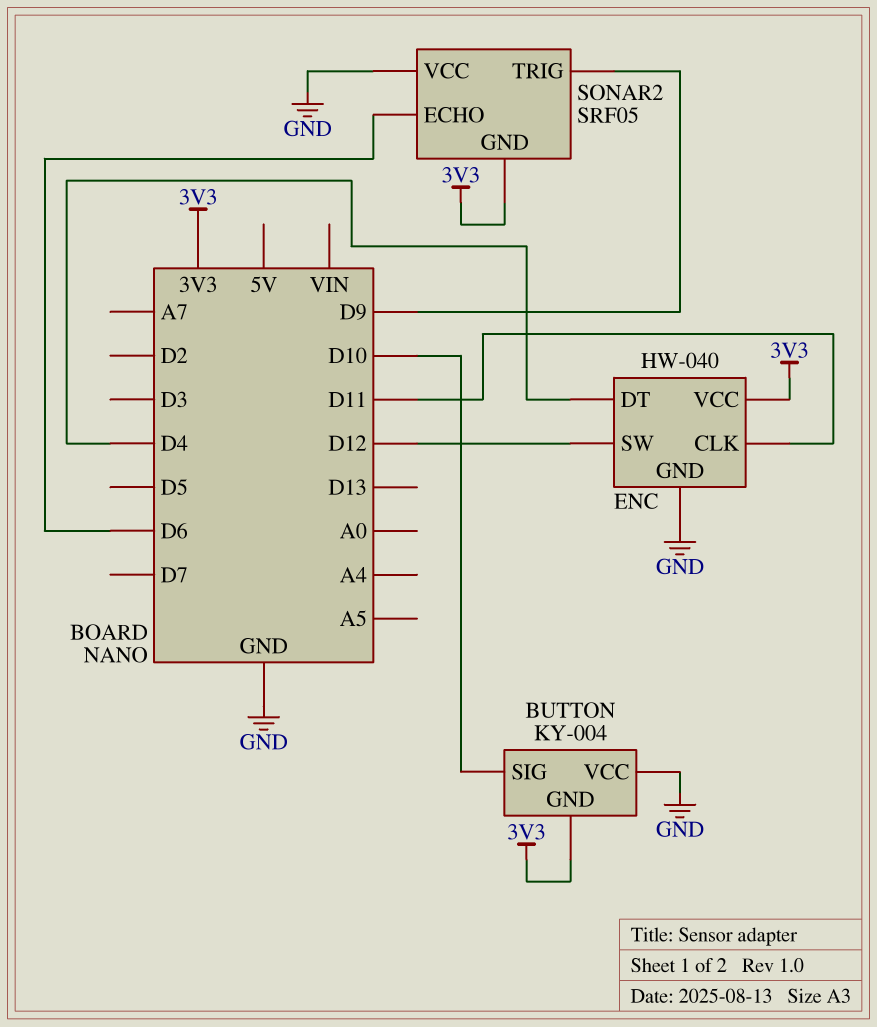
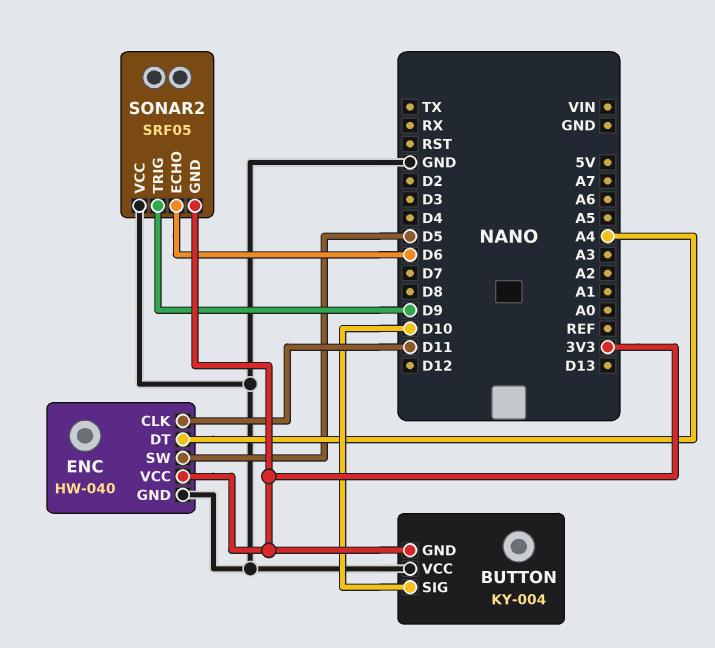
ENC pin DT: D4 -> A4
ENC pin SW: D12 -> D5

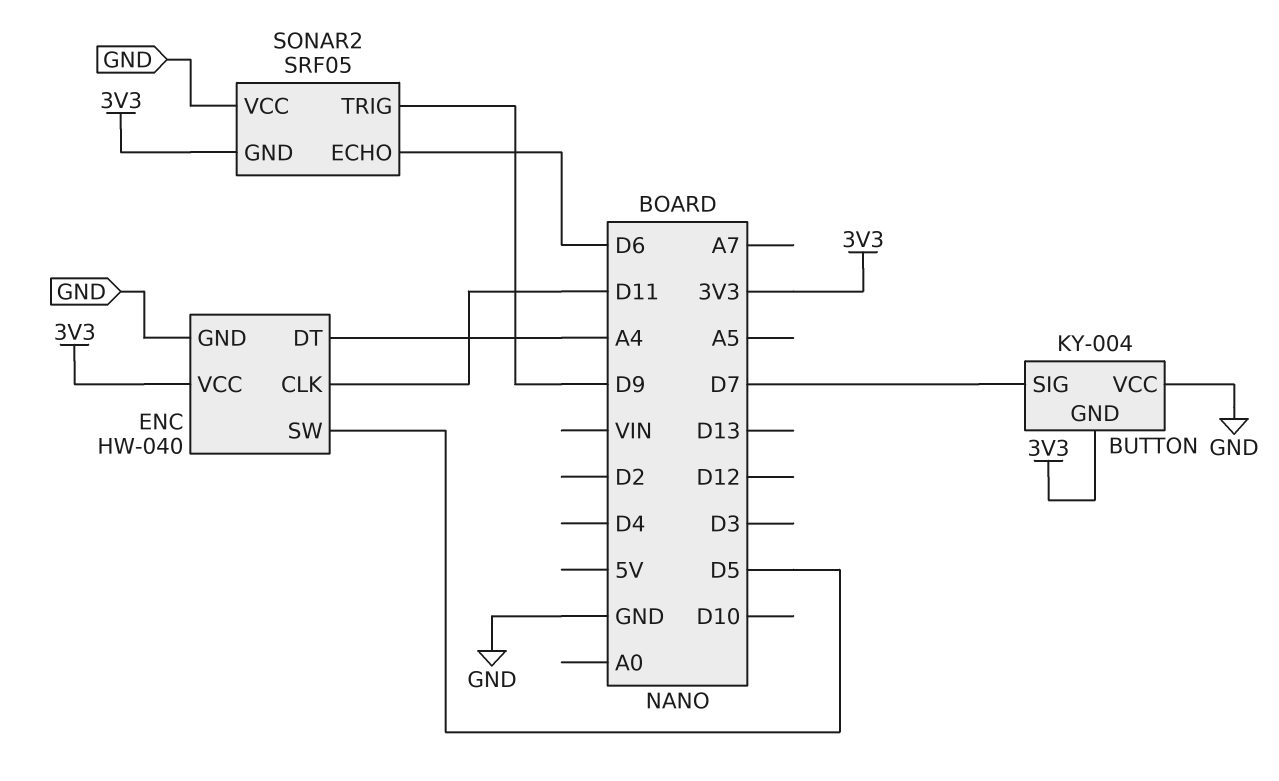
BUTTON pin SIG: D10 -> D7

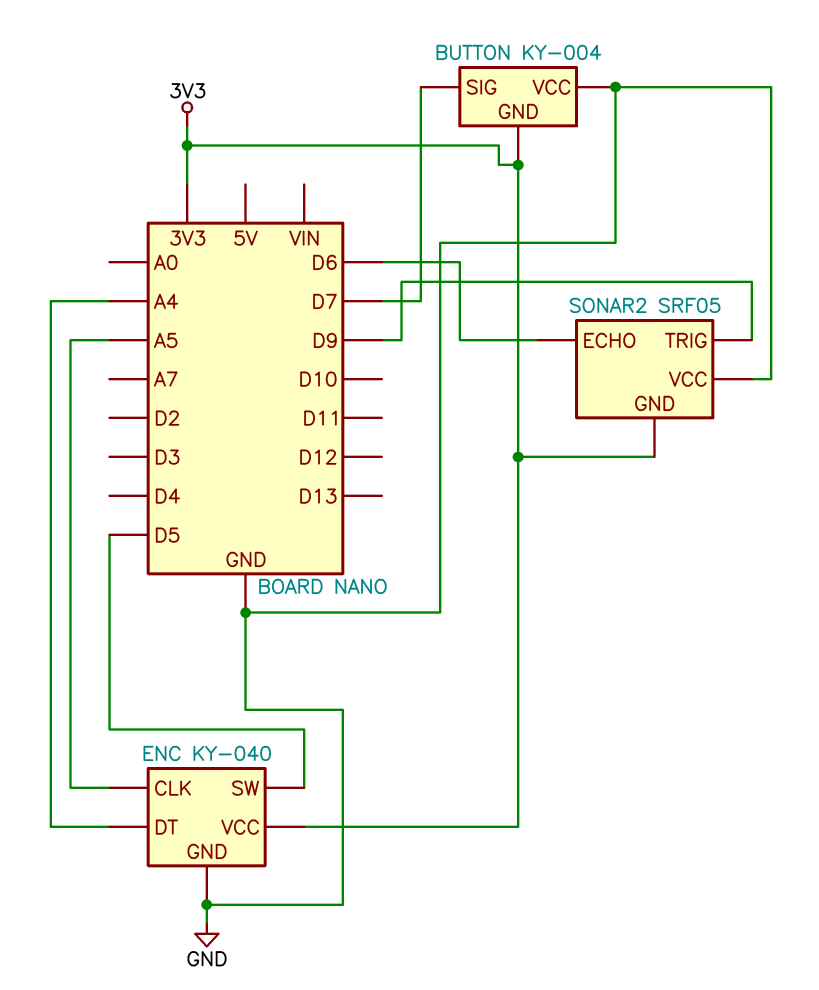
ENC: HW-040 -> KY-040
ENC pin CLK: D11 -> A5

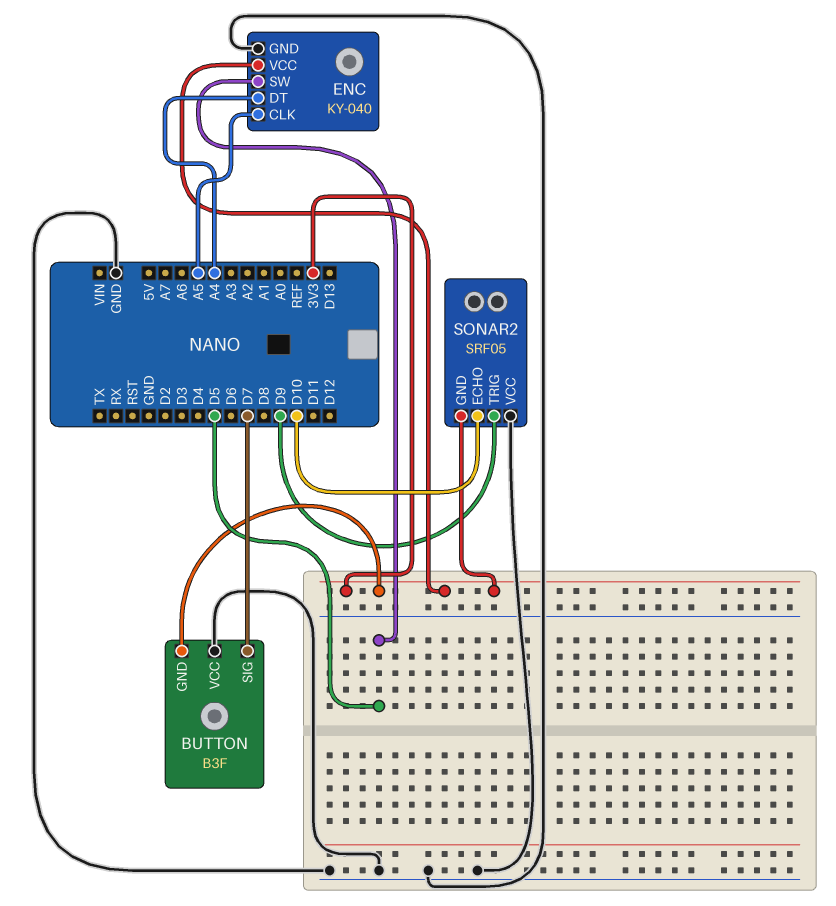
BUTTON: KY-004 -> B3F
SONAR2 pin ECHO: D6 -> D10

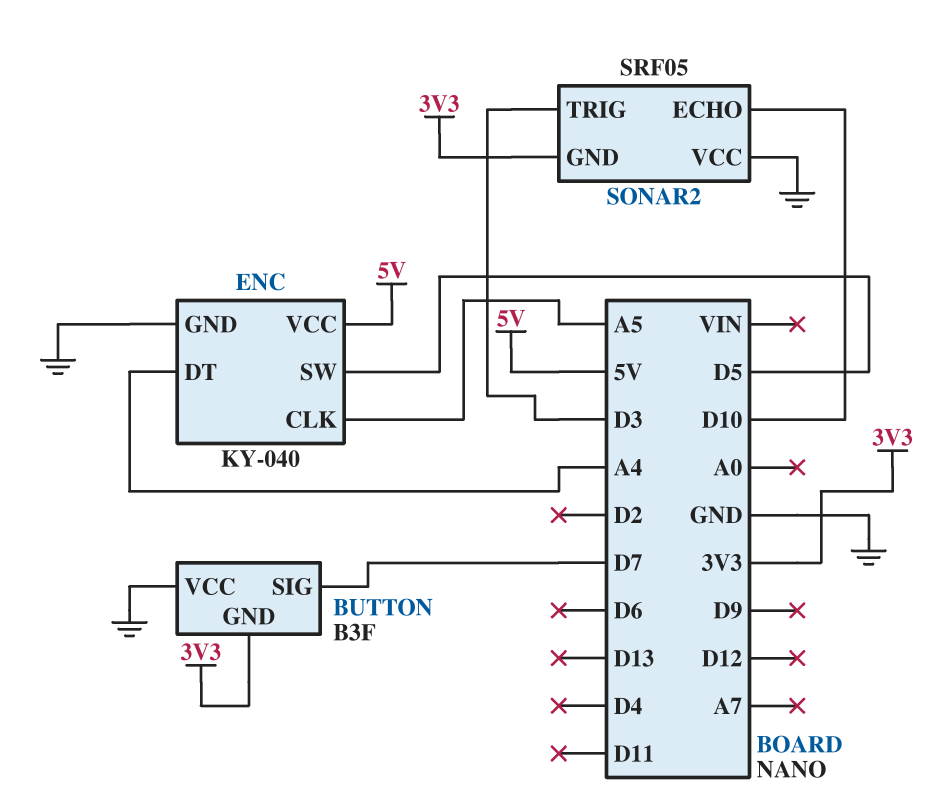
ENC pin VCC: 3V3 -> 5V
SONAR2 pin TRIG: D9 -> D3

